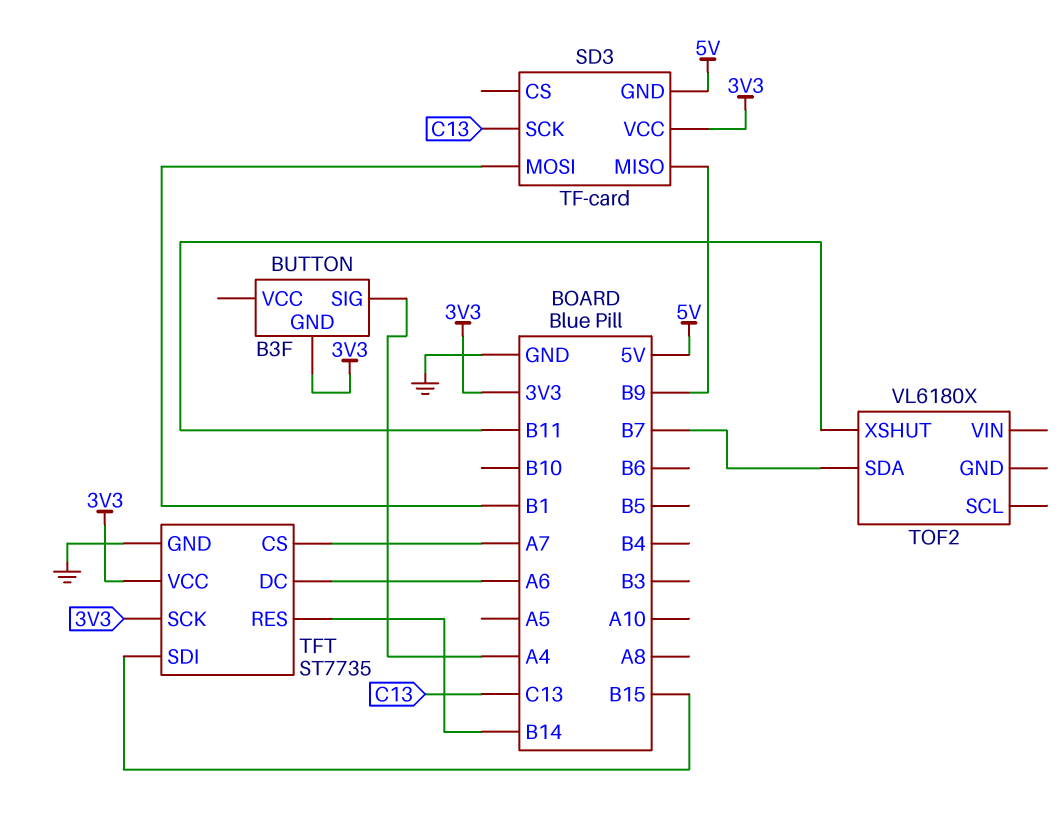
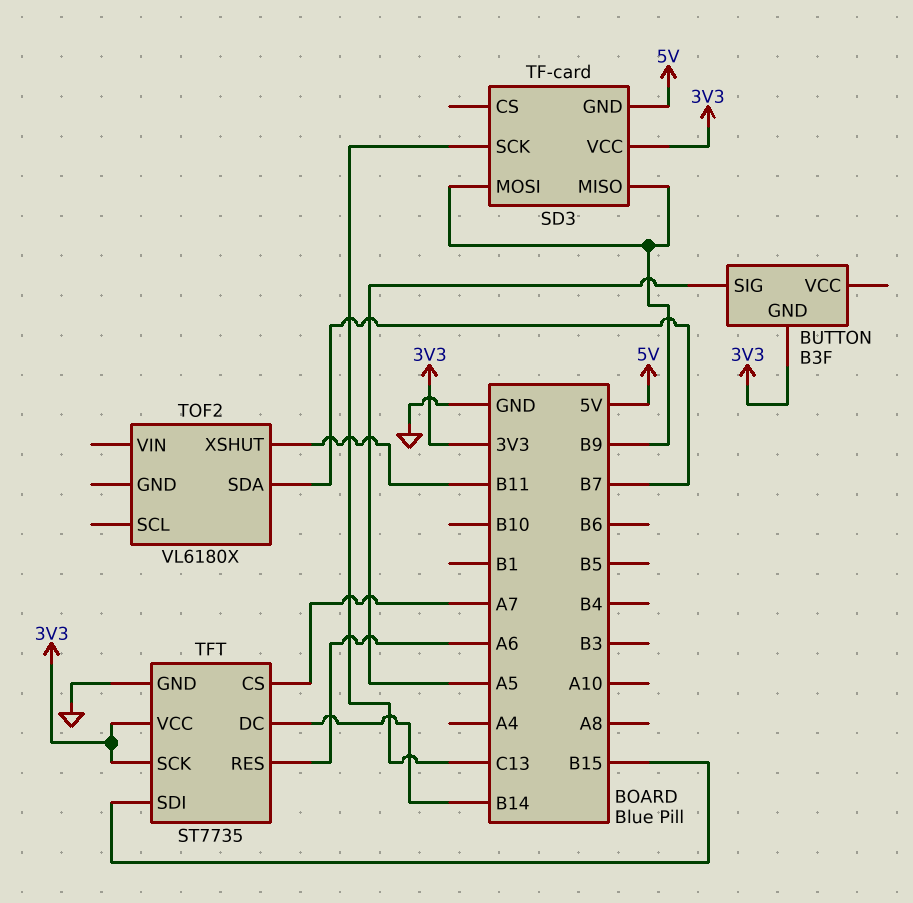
BUTTON pin SIG: A4 -> A5
SD3 pin MOSI: B1 -> B9
TFT pin DC: A6 -> B14
TFT pin RES: B14 -> A6

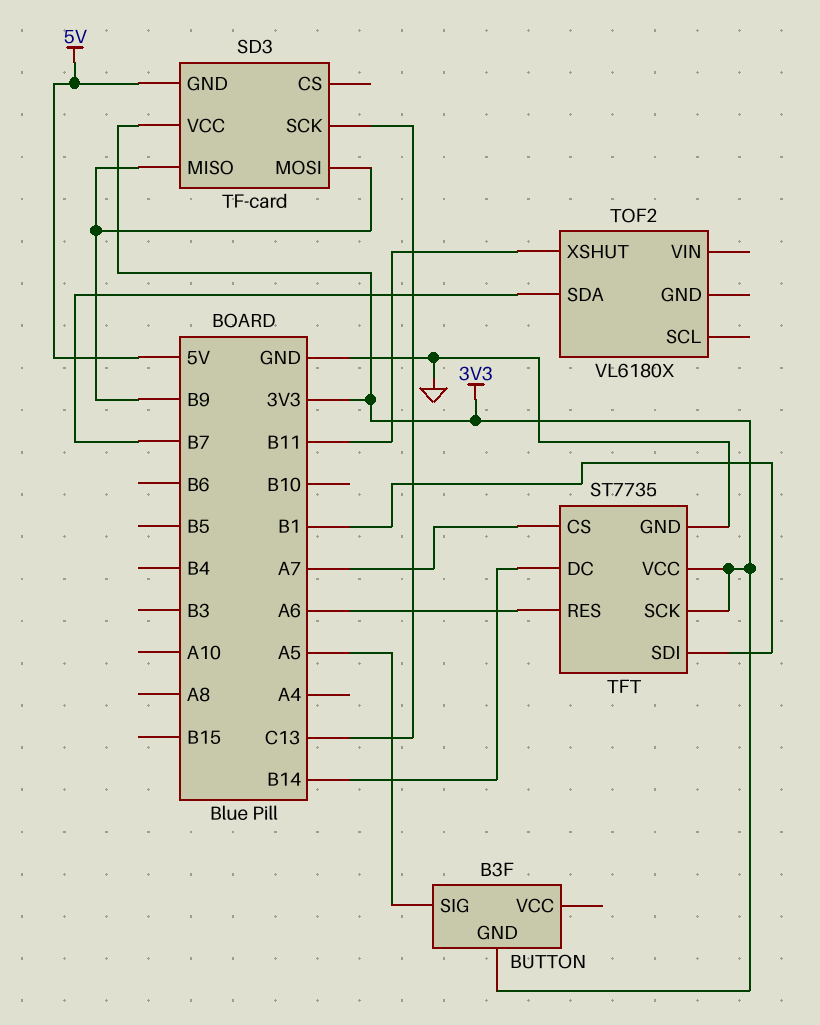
TFT pin SDI: B15 -> B1

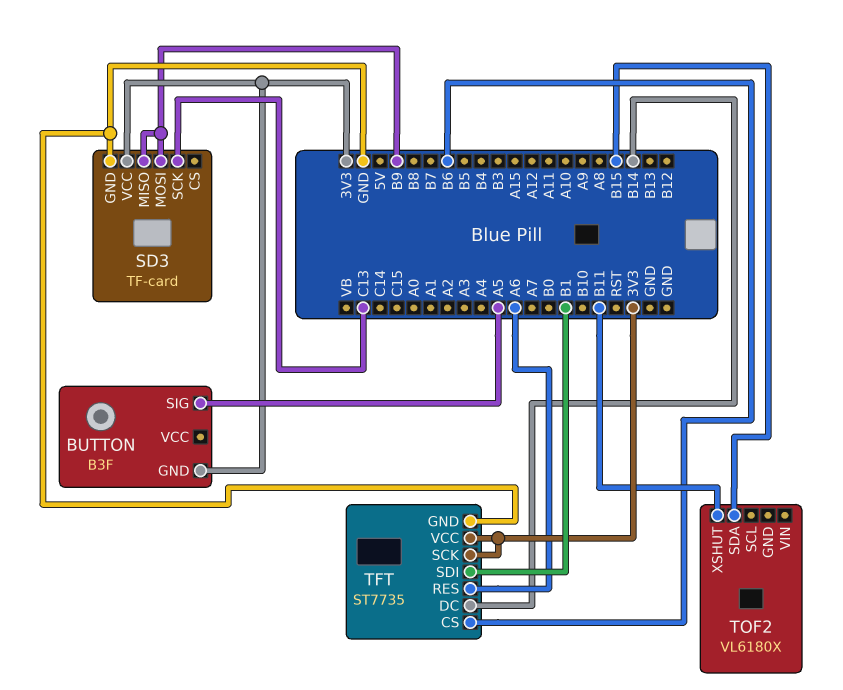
SD3 pin GND: 5V -> GND
TFT pin CS: A7 -> B6
TOF2 pin SDA: B7 -> B15

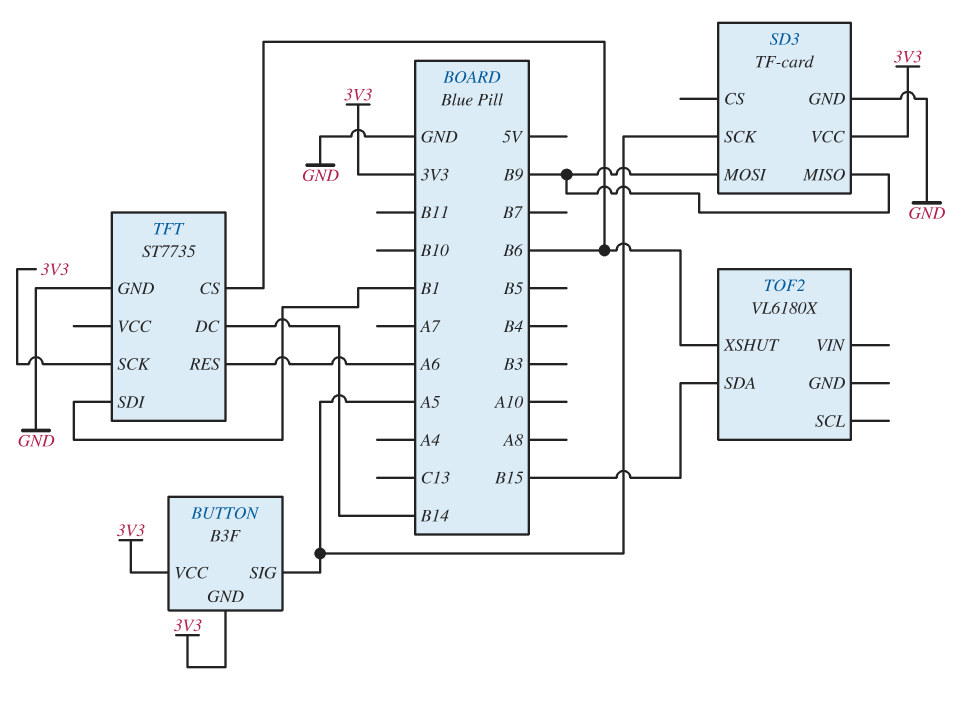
BUTTON pin VCC: none -> 3V3
SD3 pin SCK: C13 -> A5
TFT pin VCC: 3V3 -> none
TOF2 pin XSHUT: B11 -> B6

